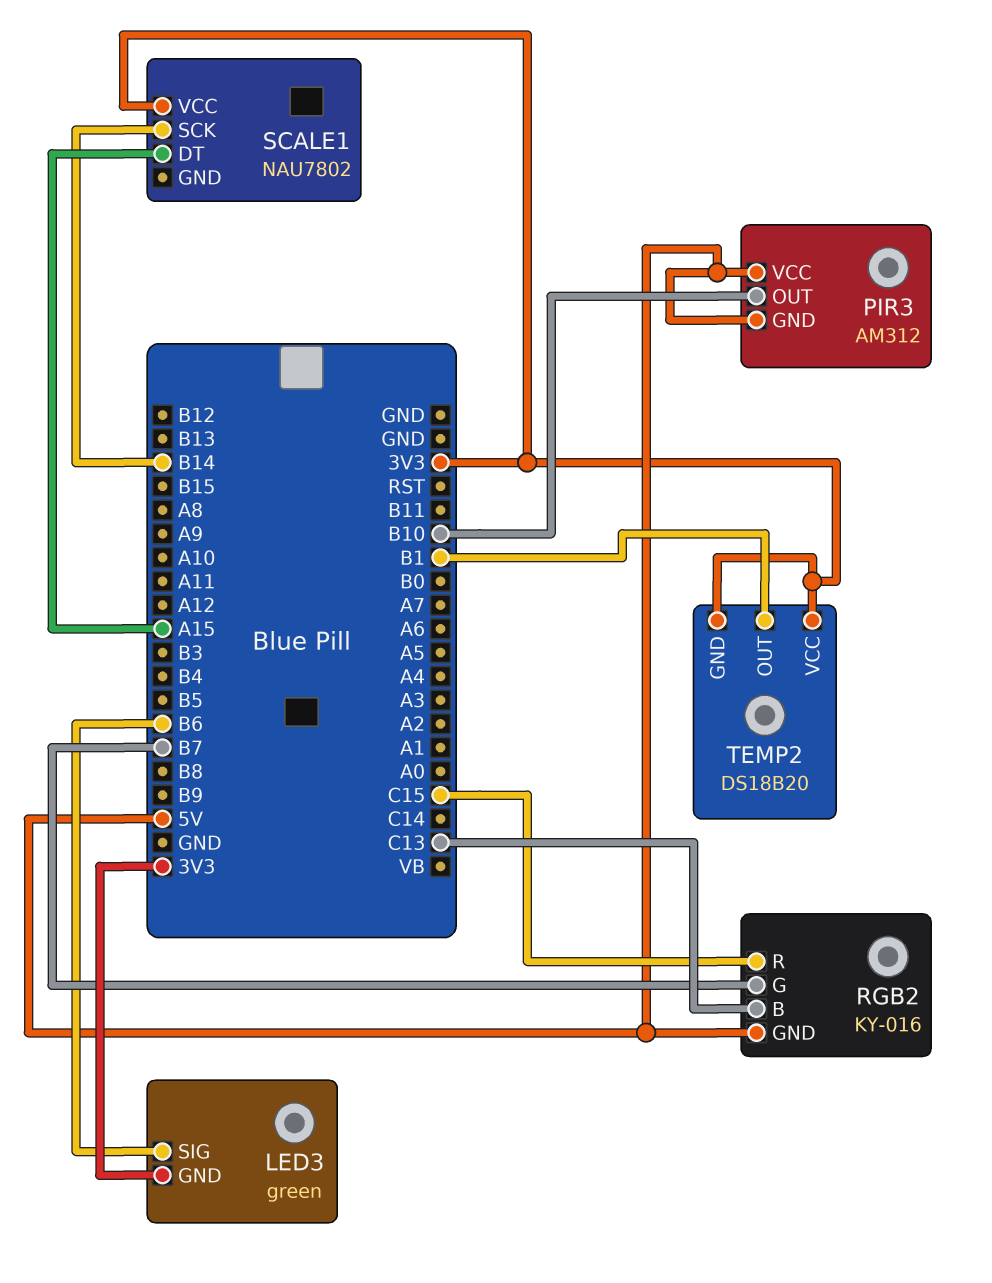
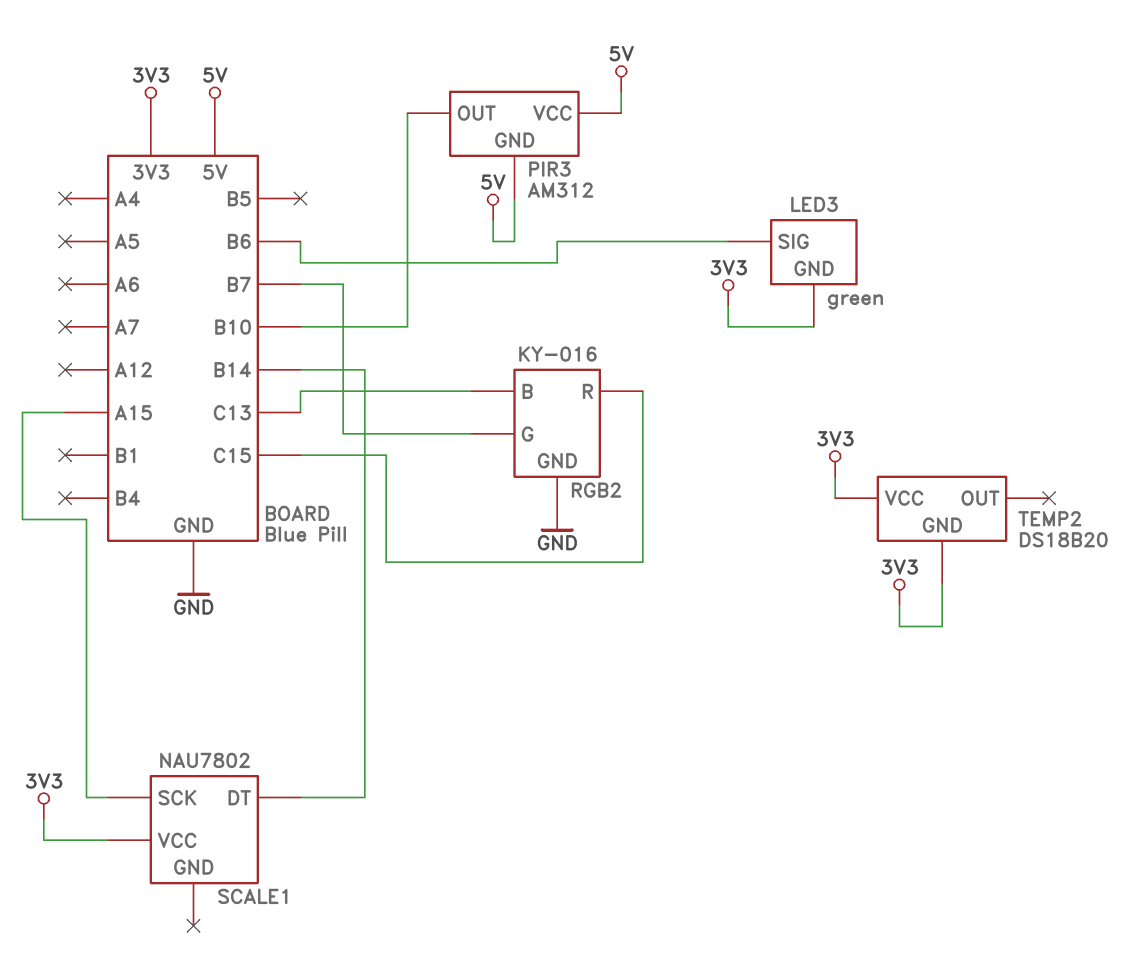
RGB2 pin GND: 5V -> GND
SCALE1 pin DT: A15 -> B14
SCALE1 pin SCK: B14 -> A15
TEMP2 pin OUT: B1 -> none

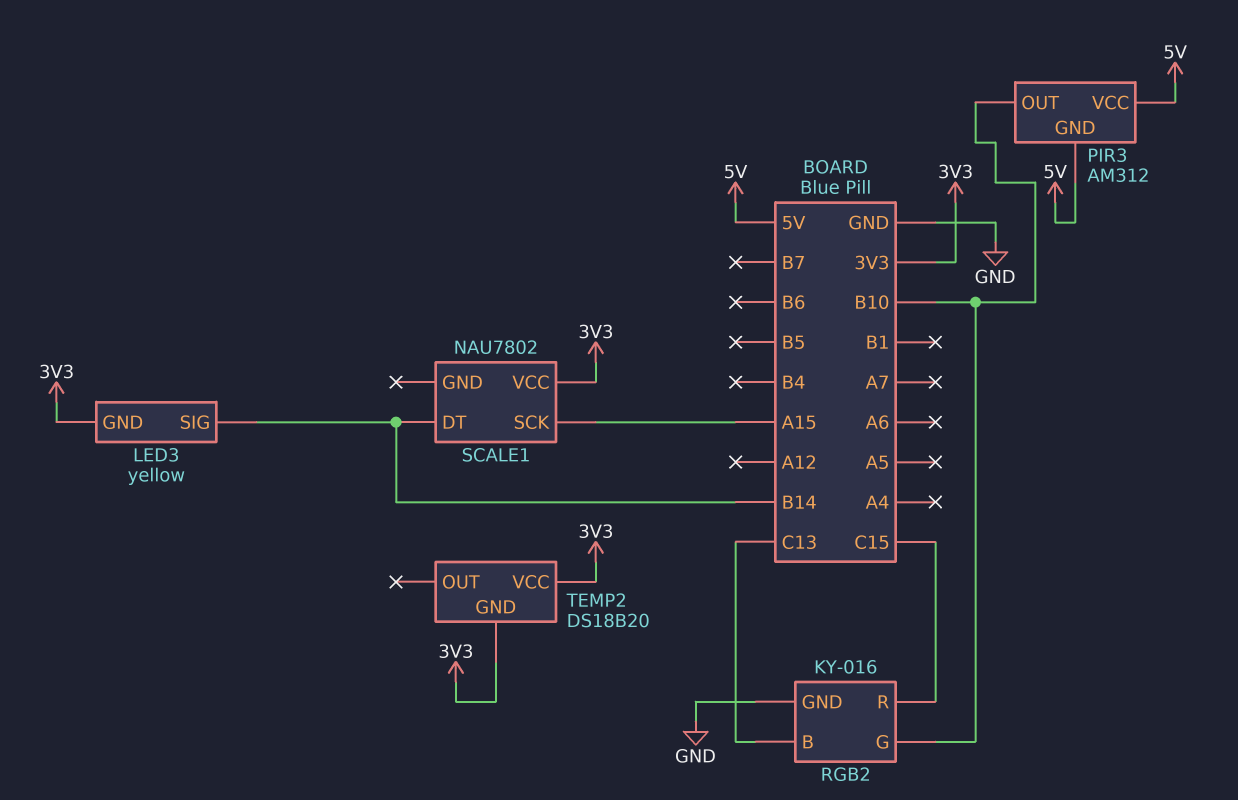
LED3: green -> yellow
LED3 pin SIG: B6 -> B14
RGB2 pin G: B7 -> B10

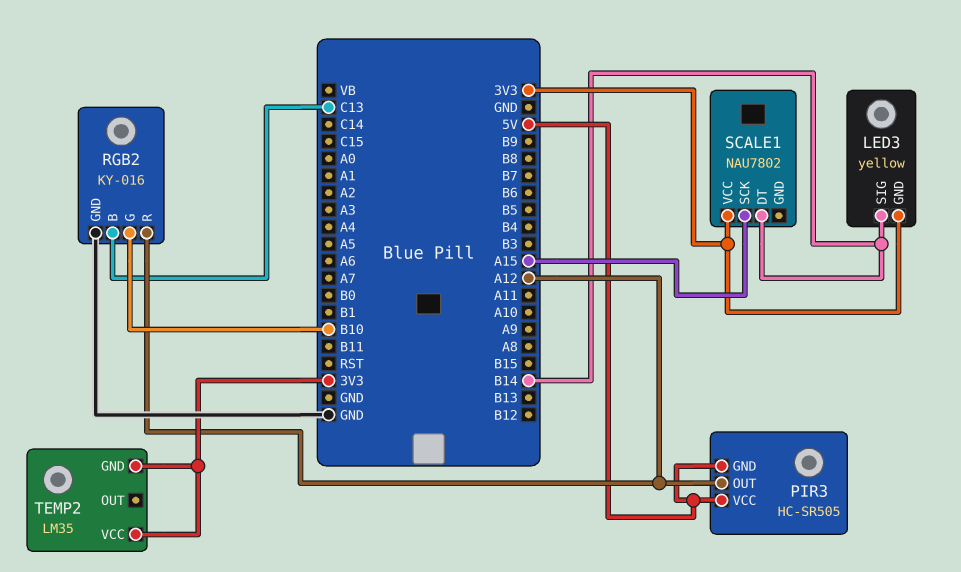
PIR3: AM312 -> HC-SR505
PIR3 pin OUT: B10 -> A12
RGB2 pin R: C15 -> A12
TEMP2: DS18B20 -> LM35

